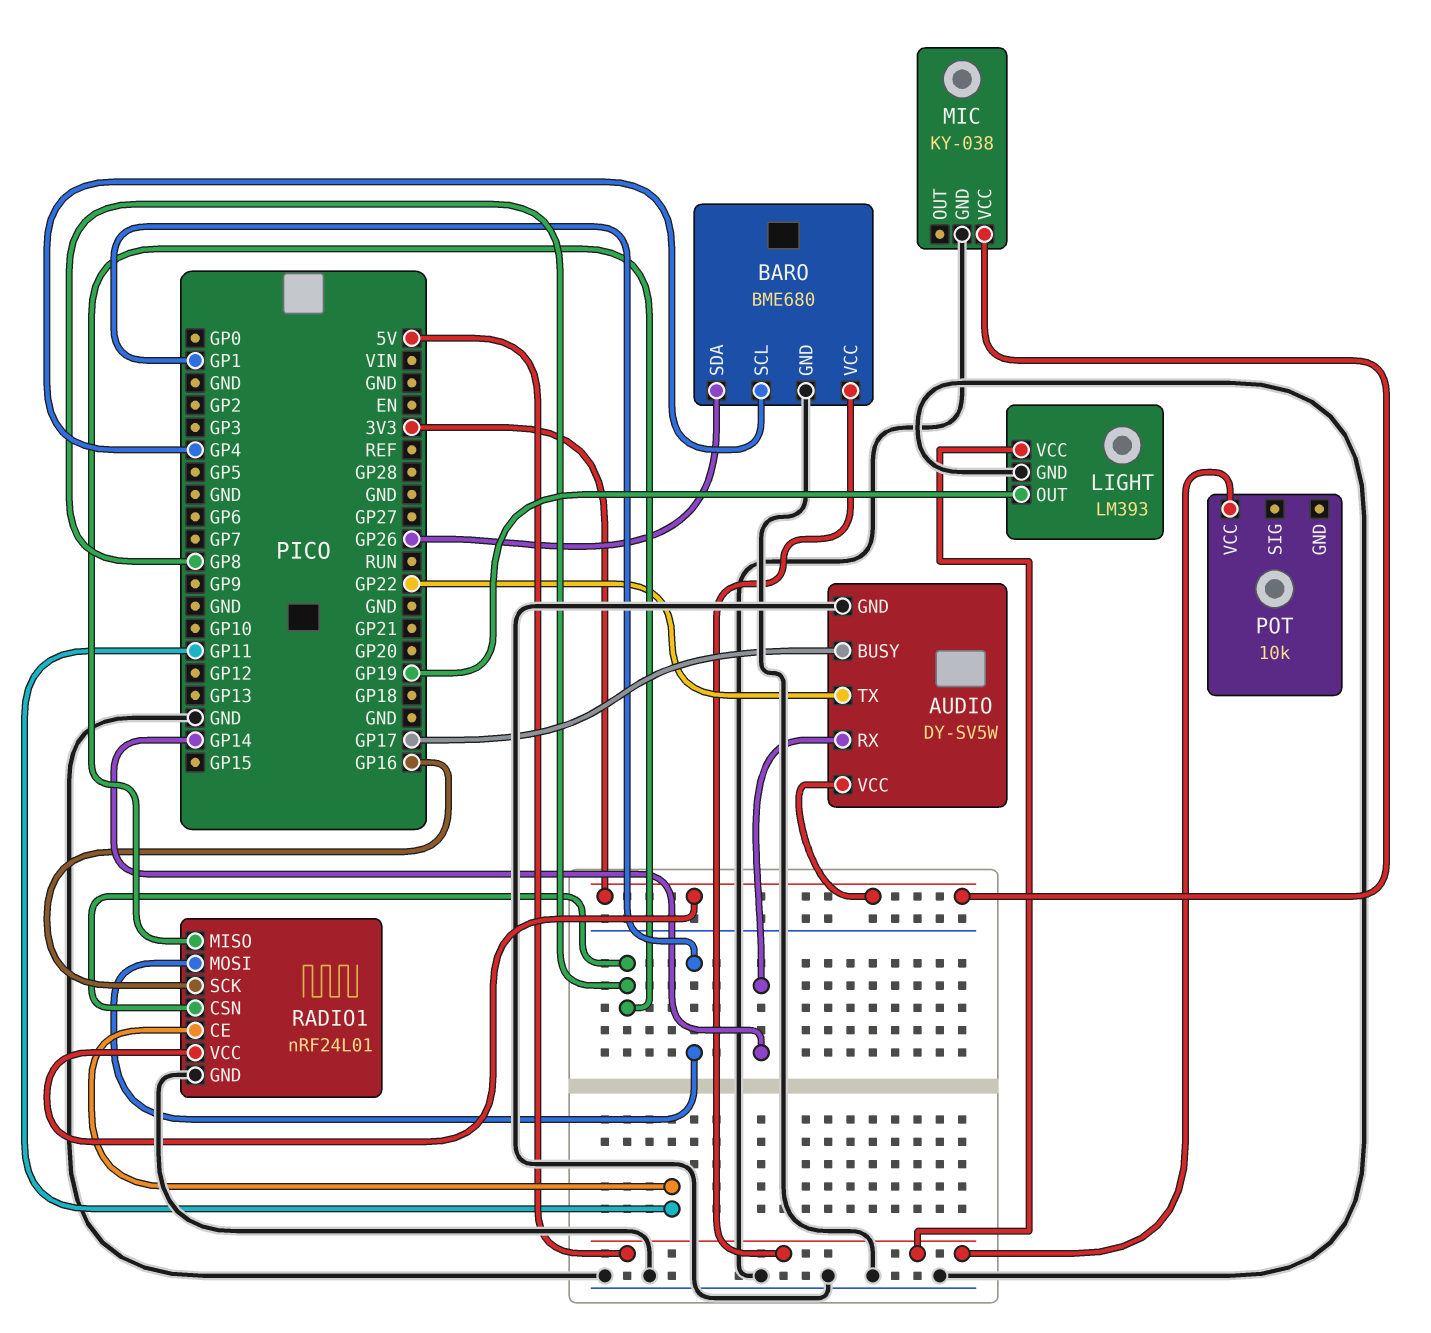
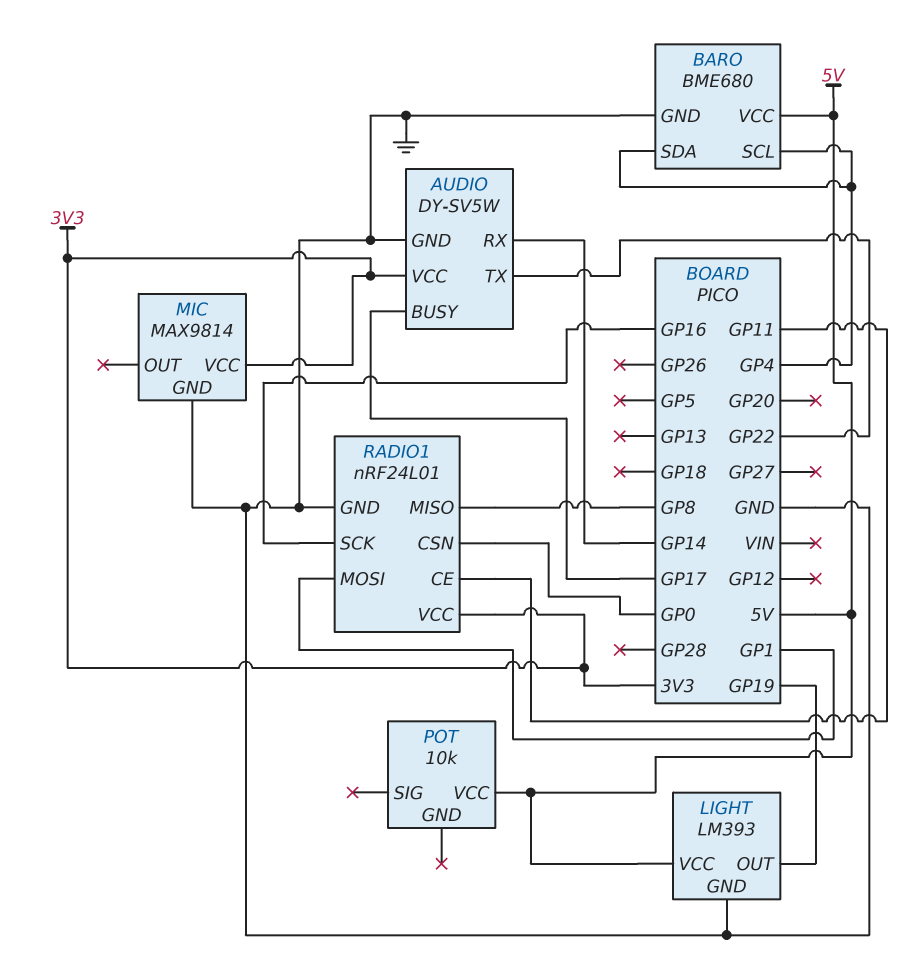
BARO pin SDA: GP26 -> GP4
MIC: KY-038 -> MAX9814
RADIO1 pin CSN: GP8 -> GP0

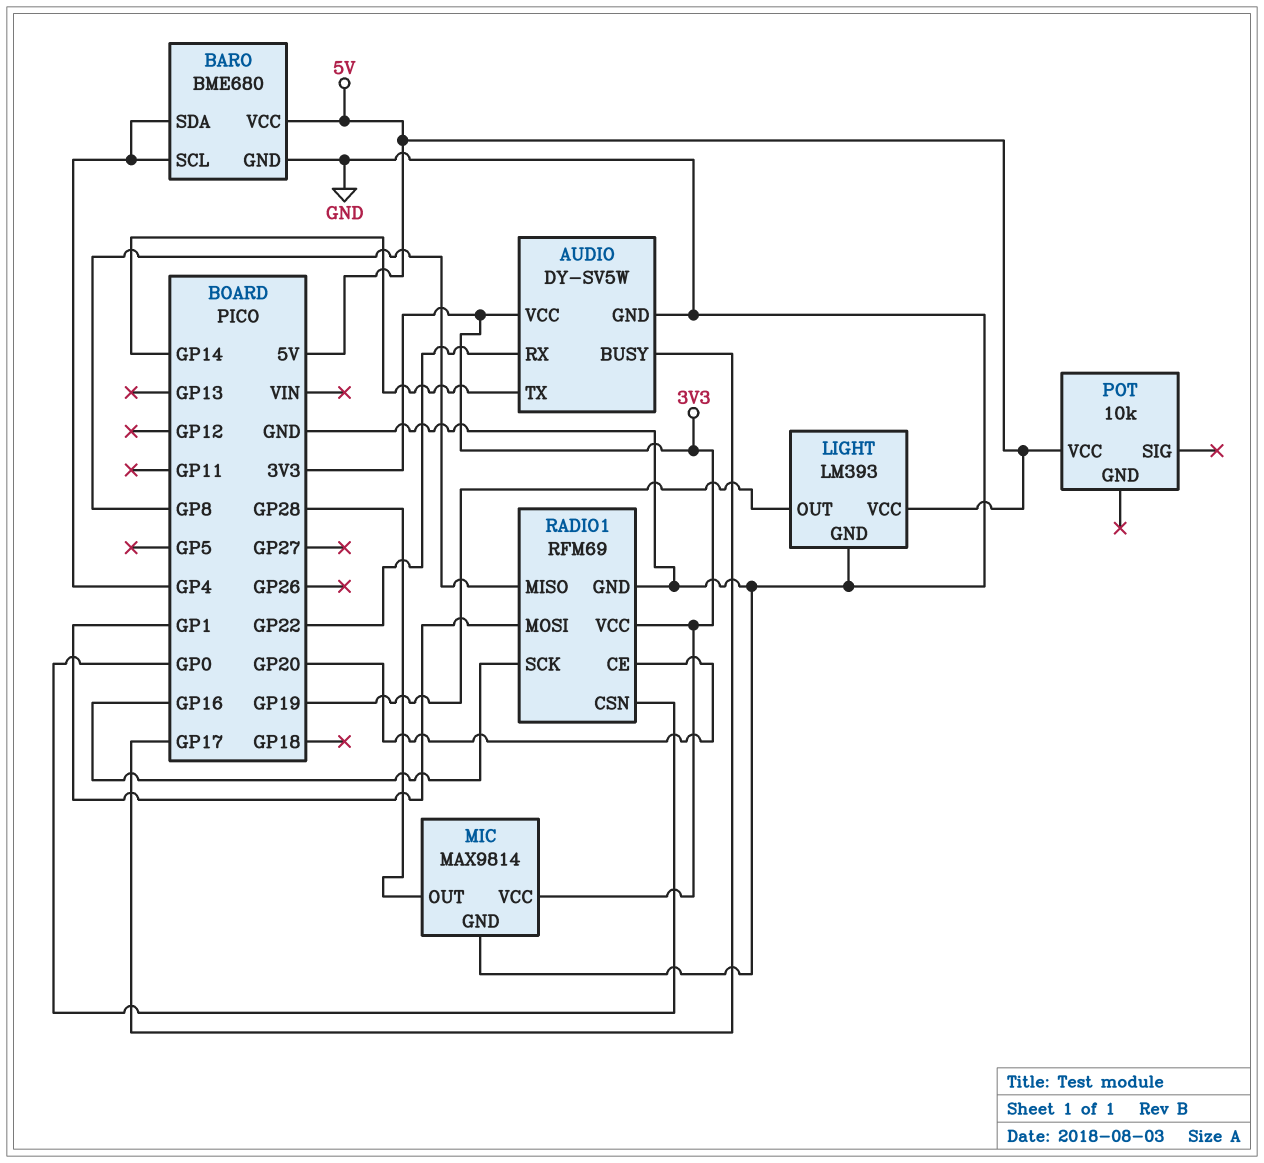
AUDIO pin RX: GP14 -> GP22
AUDIO pin TX: GP22 -> GP14
MIC pin OUT: none -> GP28
RADIO1: nRF24L01 -> RFM69
RADIO1 pin CE: GP11 -> GP20

